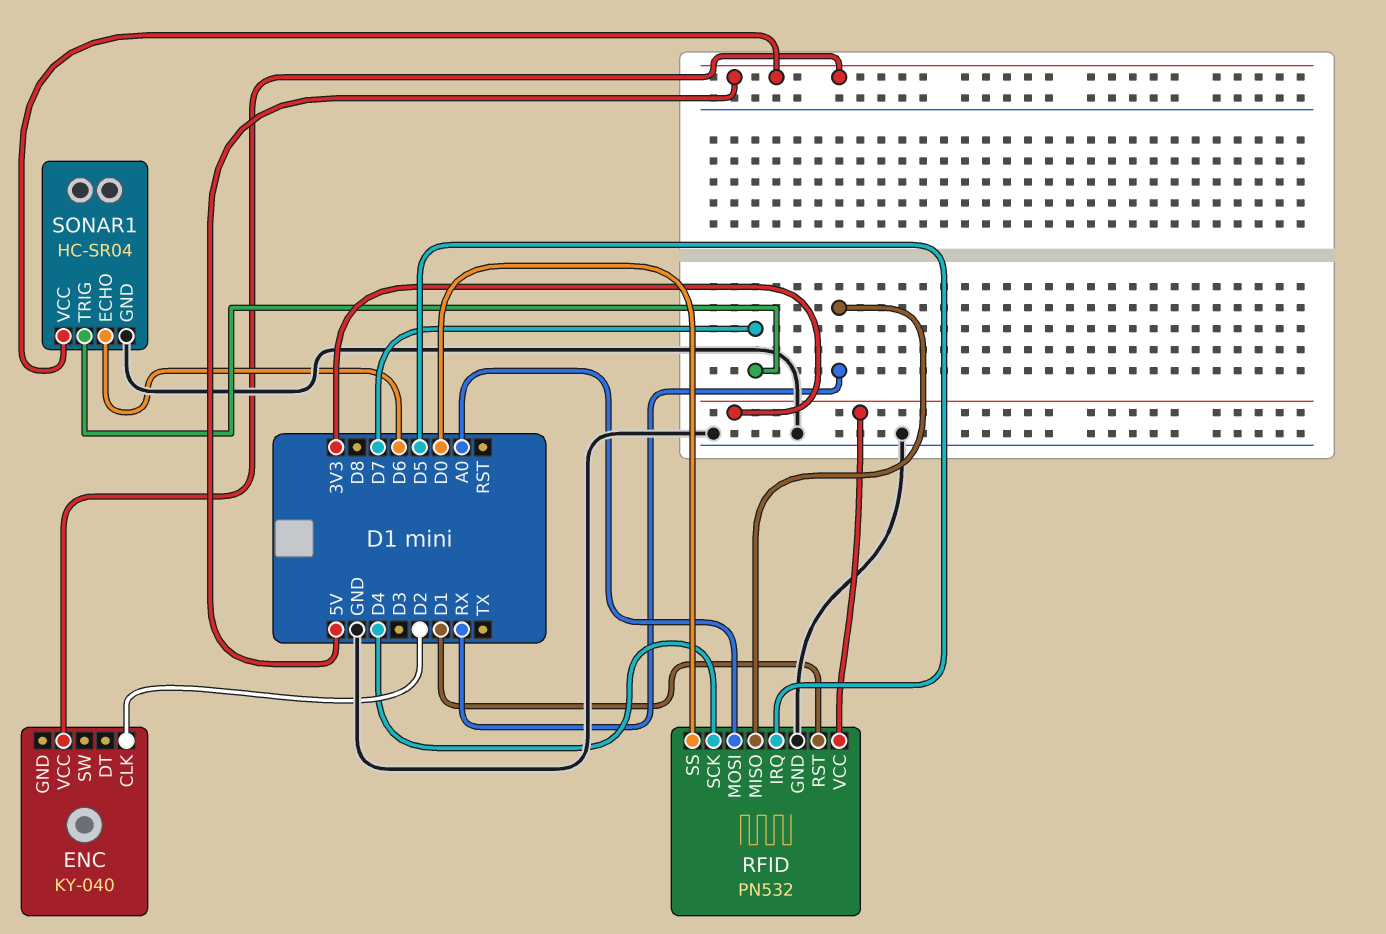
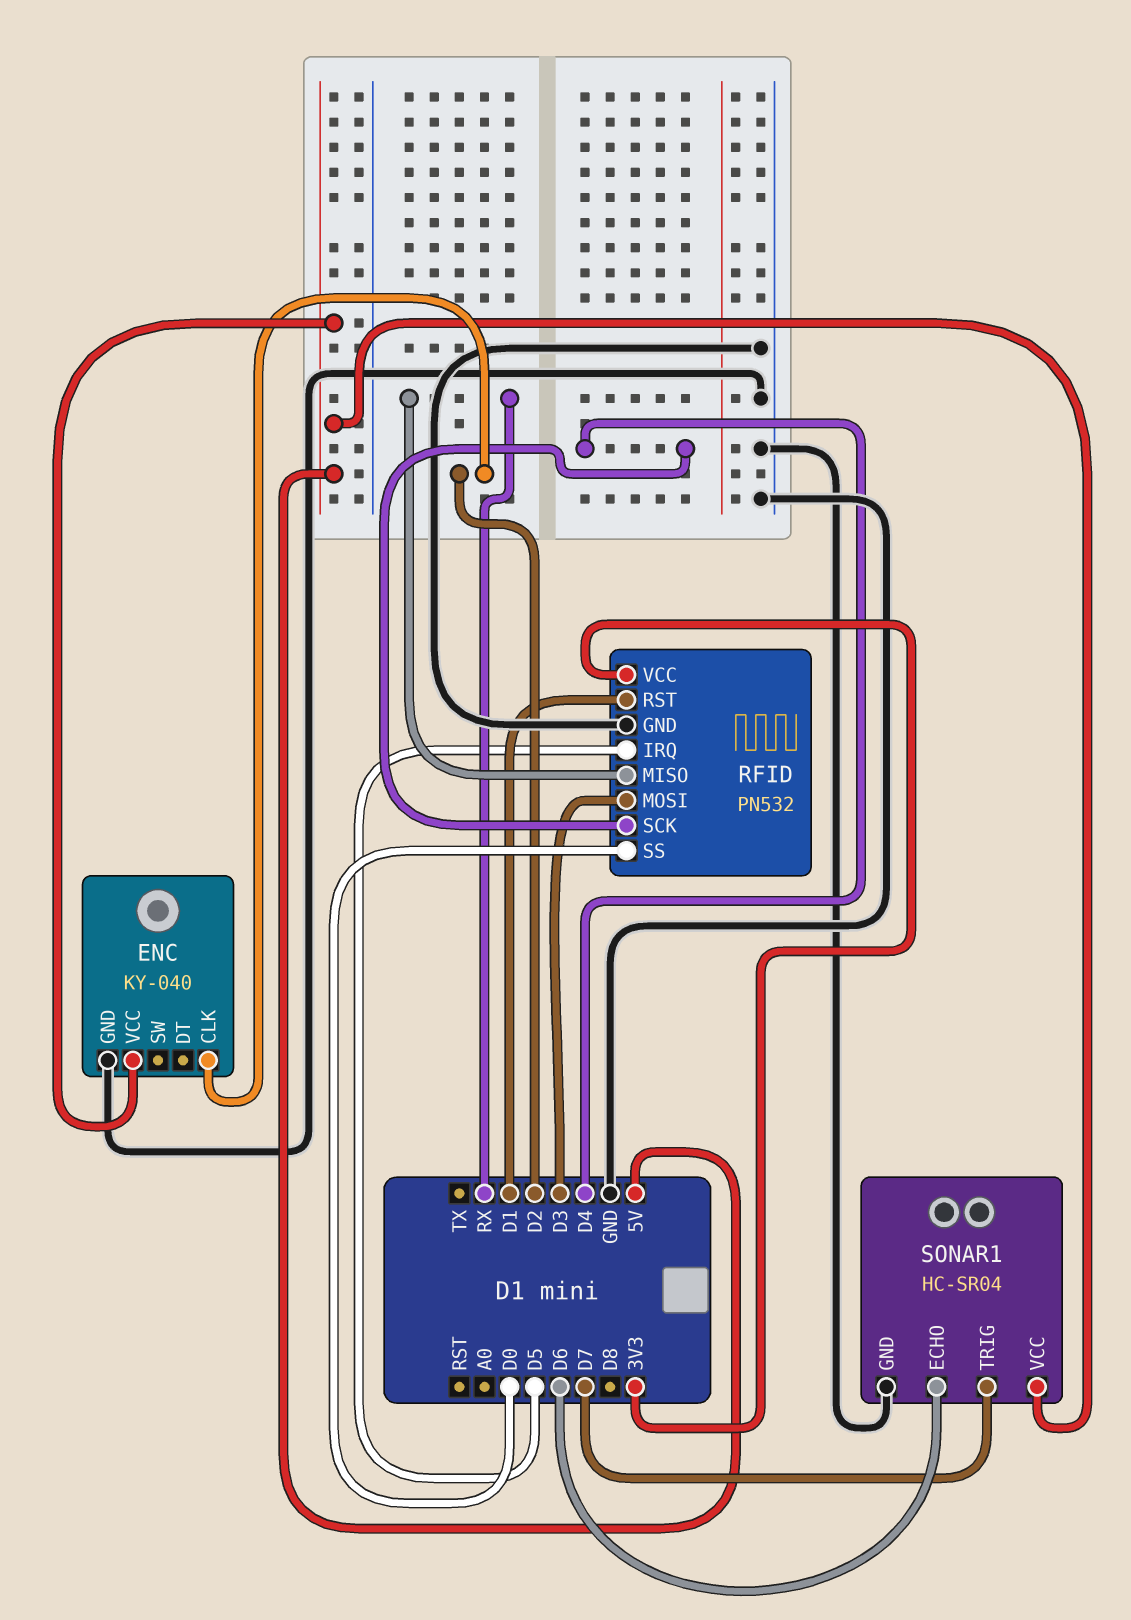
ENC pin GND: none -> GND
RFID pin MOSI: A0 -> D3

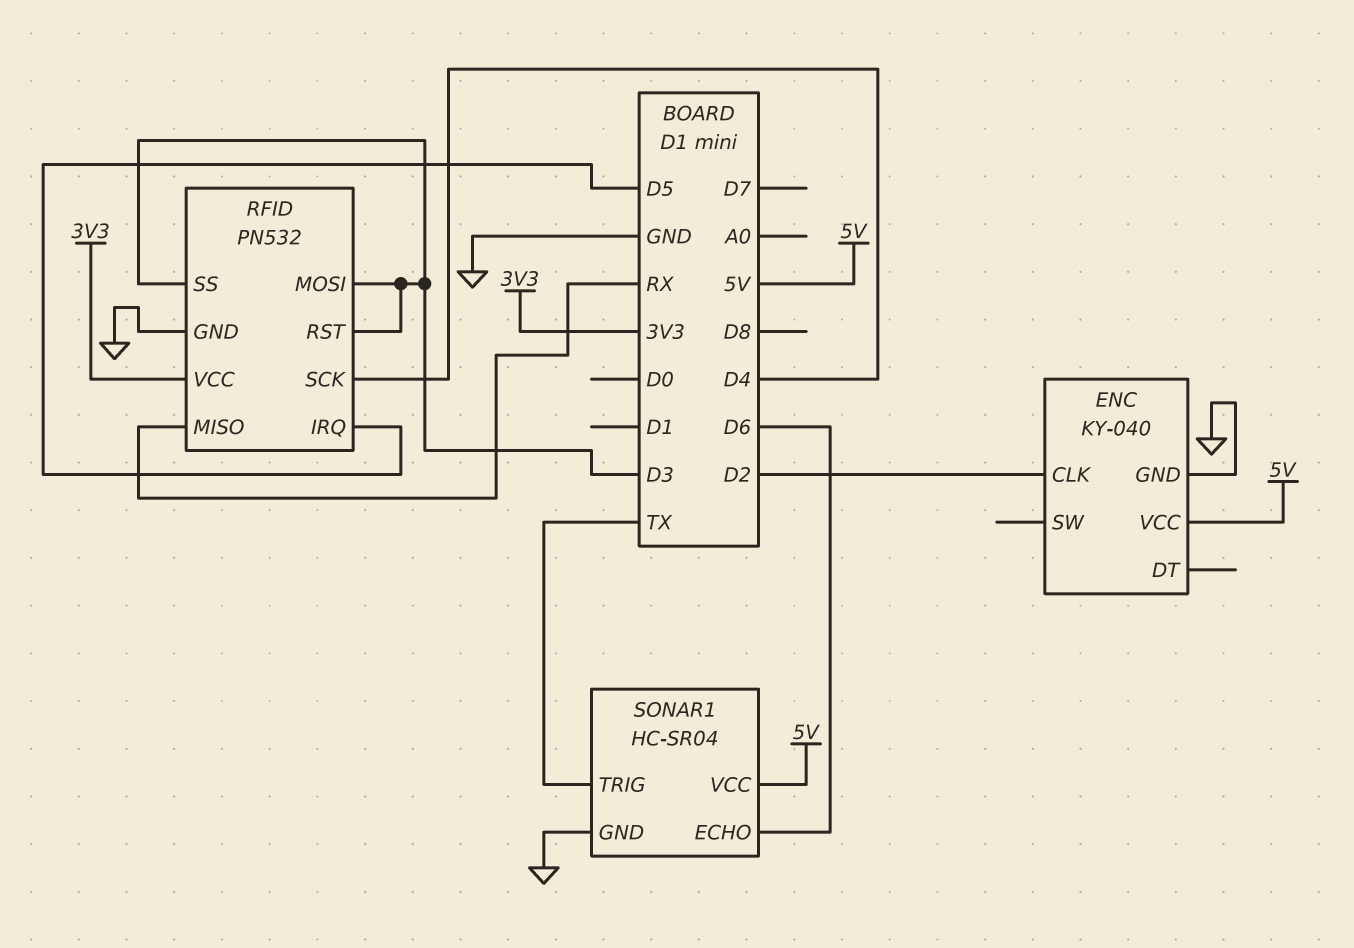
RFID pin RST: D1 -> D3
RFID pin SS: D0 -> D3
SONAR1 pin TRIG: D7 -> TX

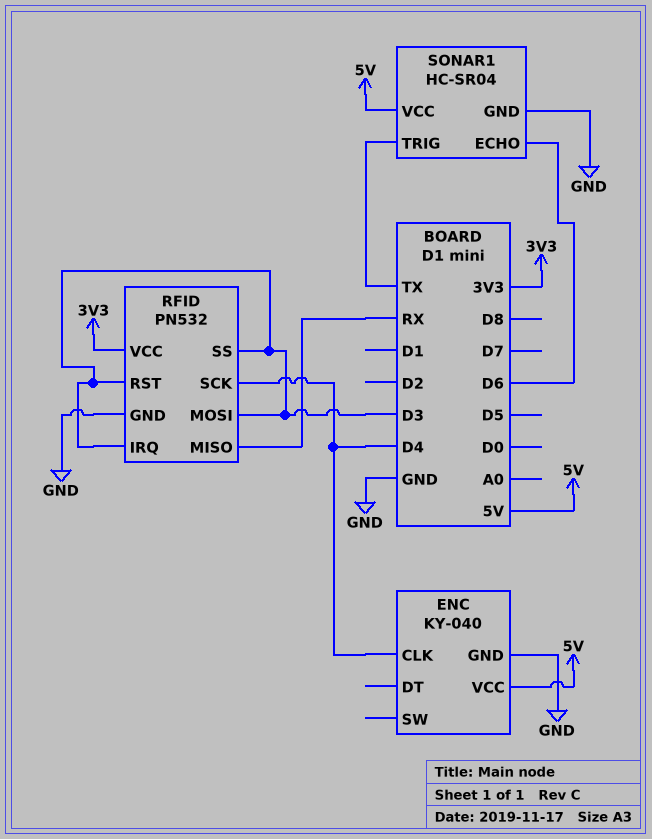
ENC pin CLK: D2 -> D4
RFID pin IRQ: D5 -> D3

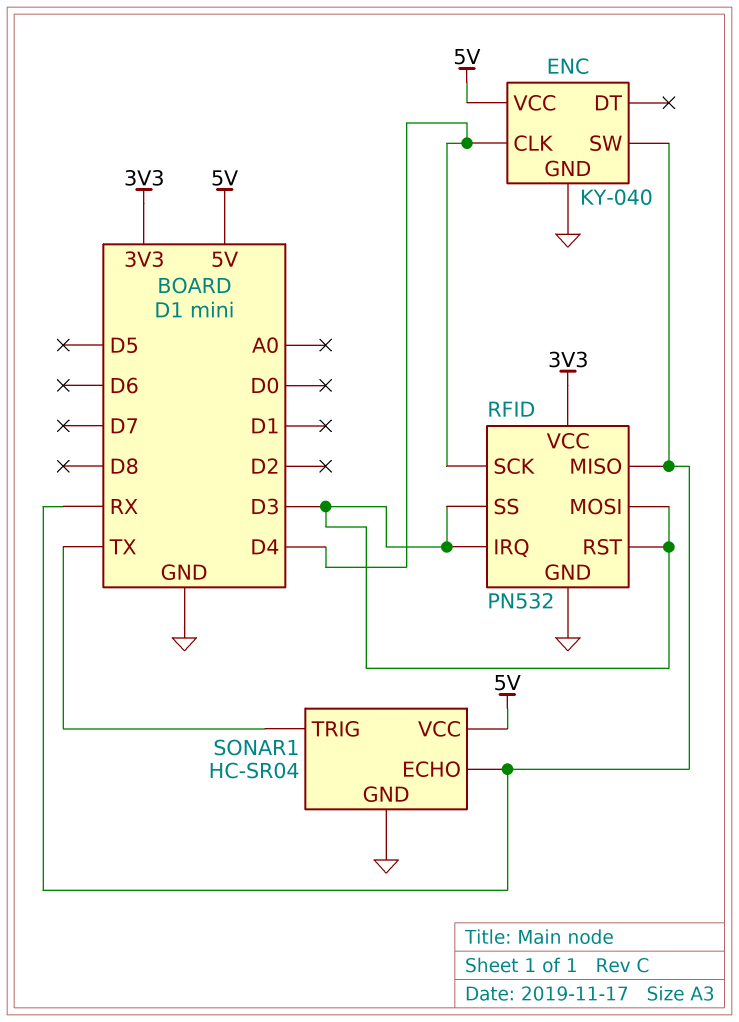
ENC pin SW: none -> RX
SONAR1 pin ECHO: D6 -> RX

